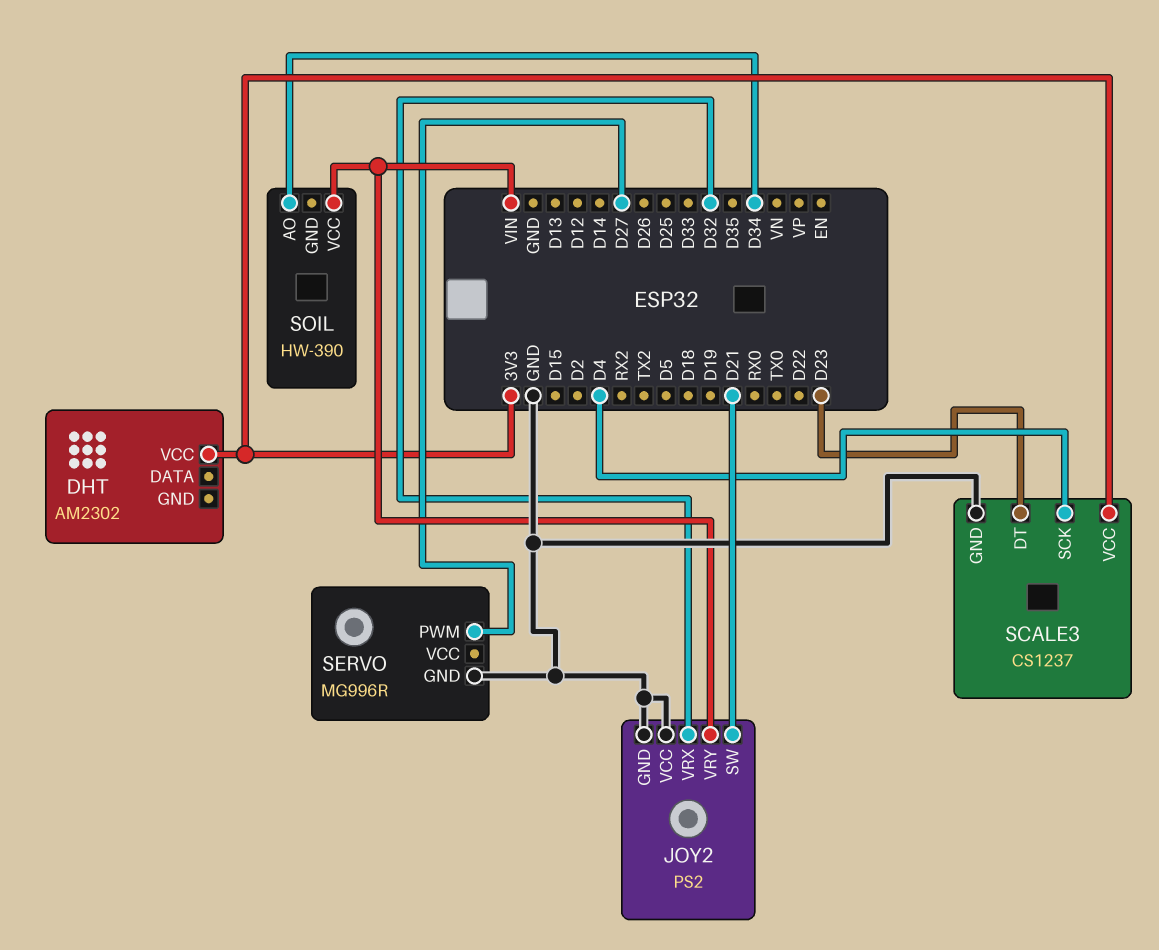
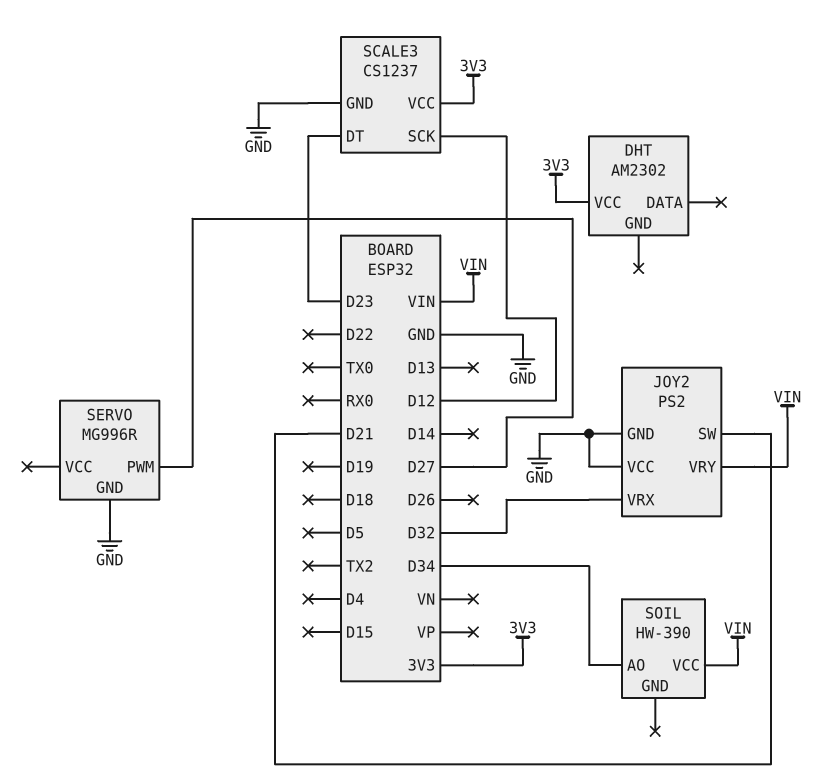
SCALE3 pin SCK: D4 -> D12

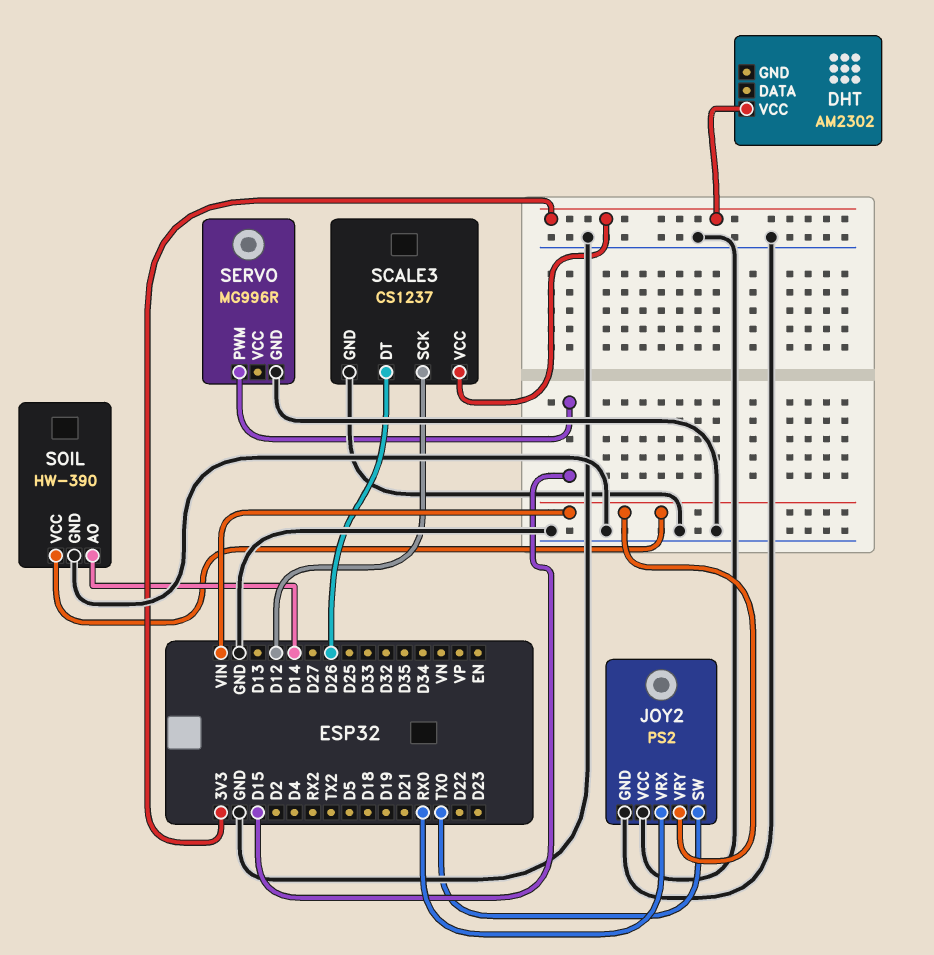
JOY2 pin SW: D21 -> TX0
JOY2 pin VRX: D32 -> RX0
SCALE3 pin DT: D23 -> D26
SERVO pin PWM: D27 -> D15
SOIL pin AO: D34 -> D14
SOIL pin GND: none -> GND

